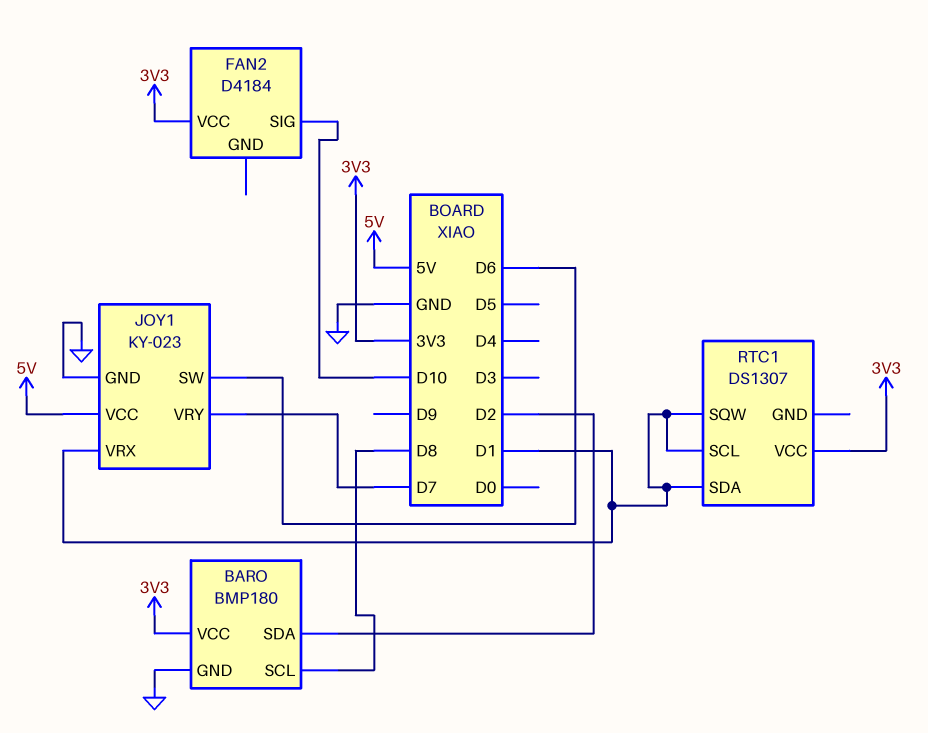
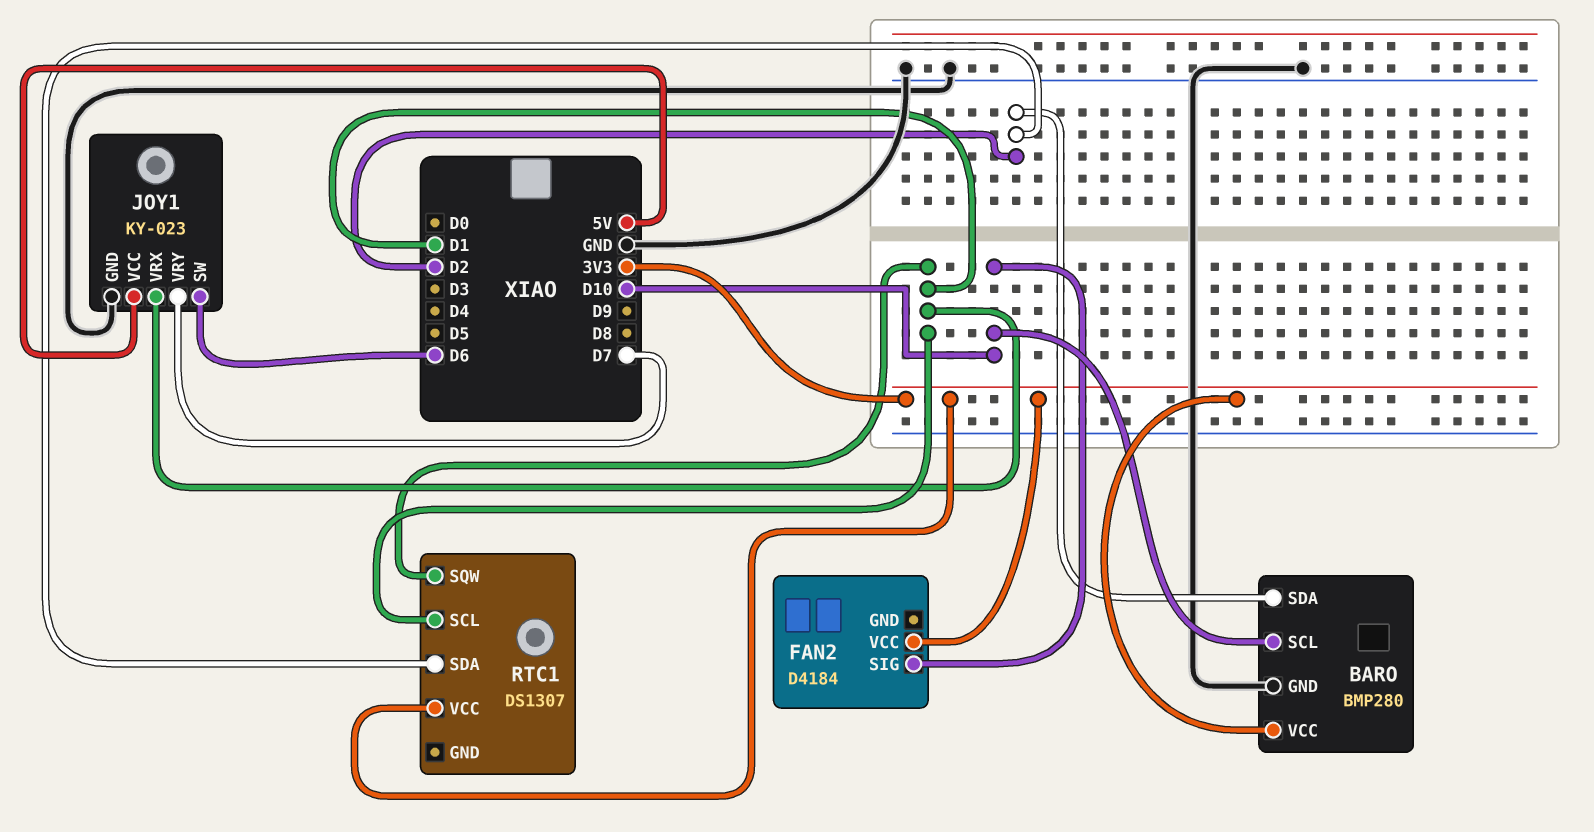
BARO: BMP180 -> BMP280
BARO pin SCL: D8 -> D10
RTC1 pin SDA: D1 -> D2

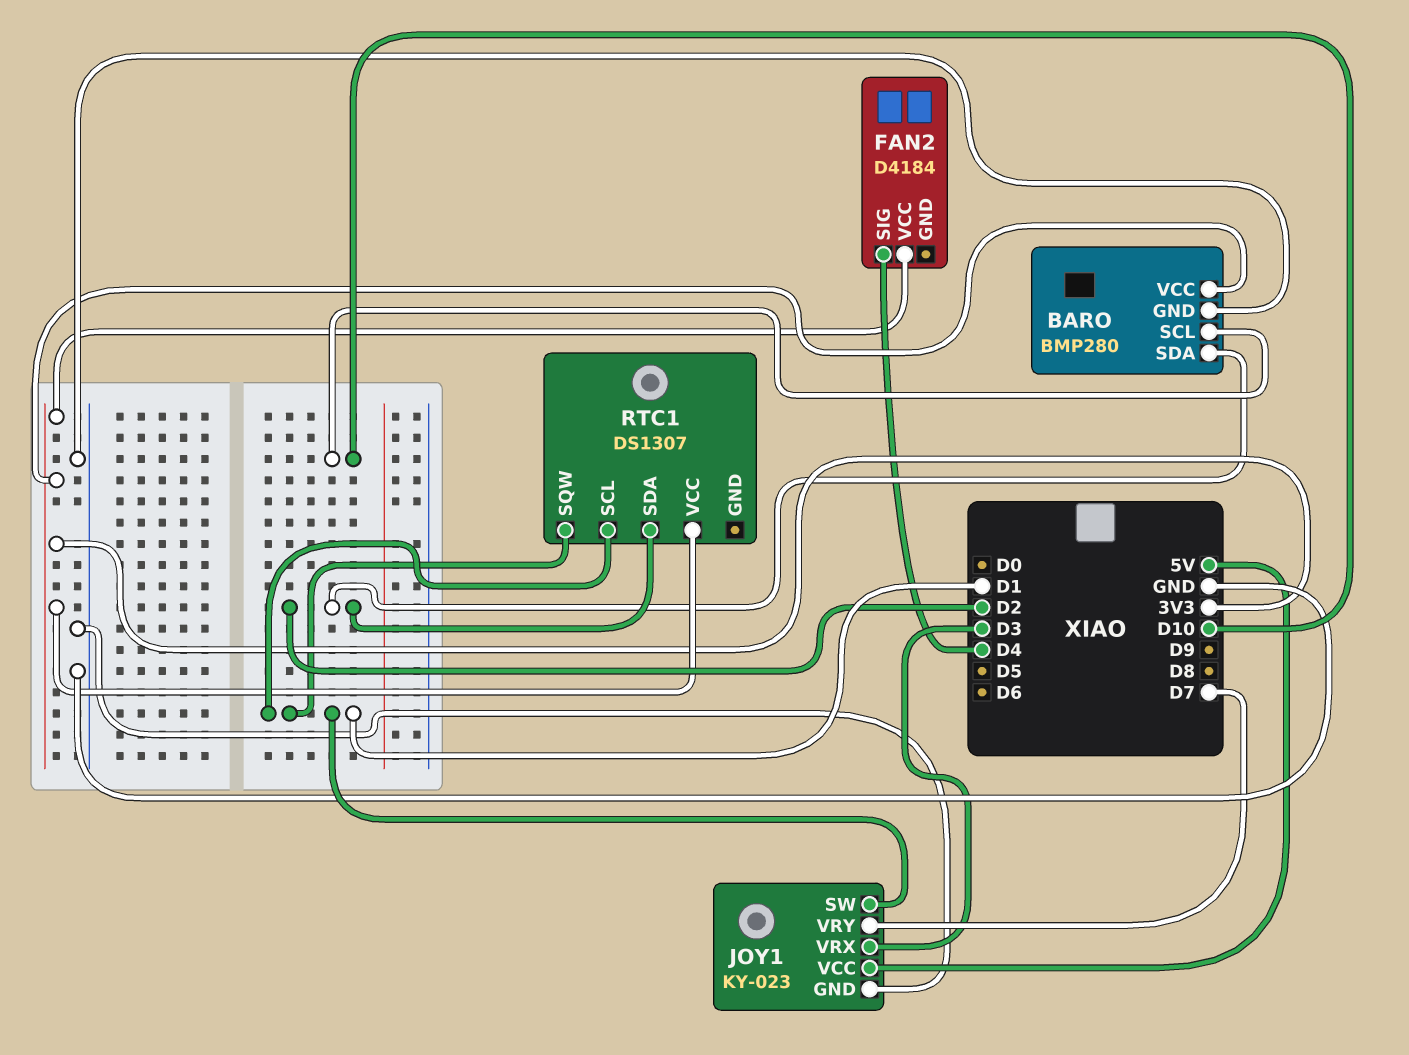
FAN2 pin SIG: D10 -> D4
JOY1 pin SW: D6 -> D1
JOY1 pin VRX: D1 -> D3

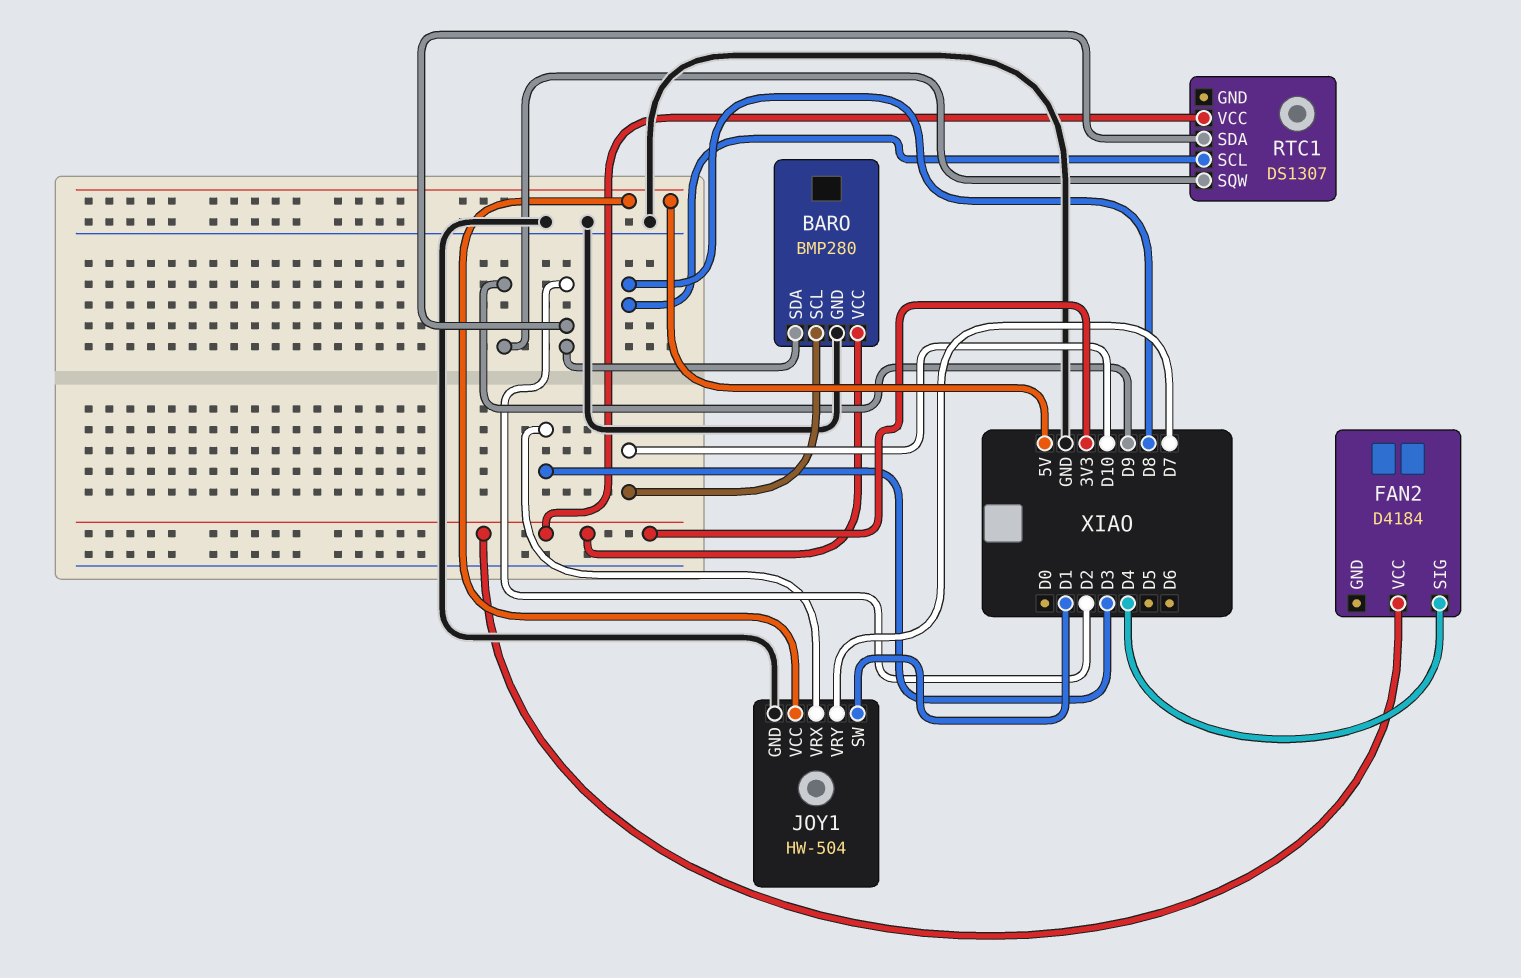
JOY1: KY-023 -> HW-504
RTC1 pin SCL: D1 -> D8
RTC1 pin SQW: D1 -> D9

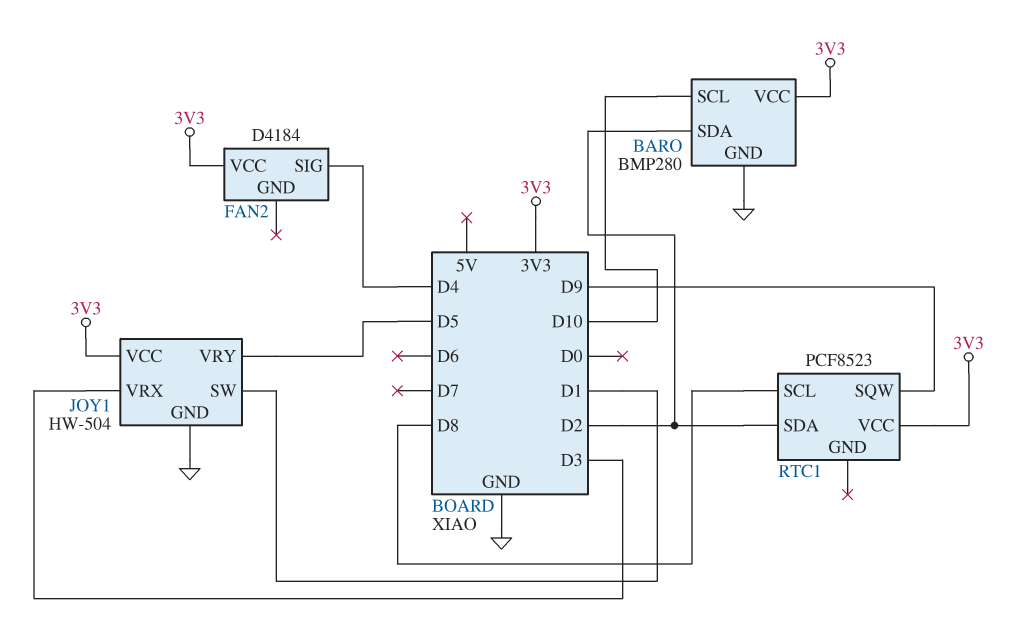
JOY1 pin VCC: 5V -> 3V3
JOY1 pin VRY: D7 -> D5
RTC1: DS1307 -> PCF8523

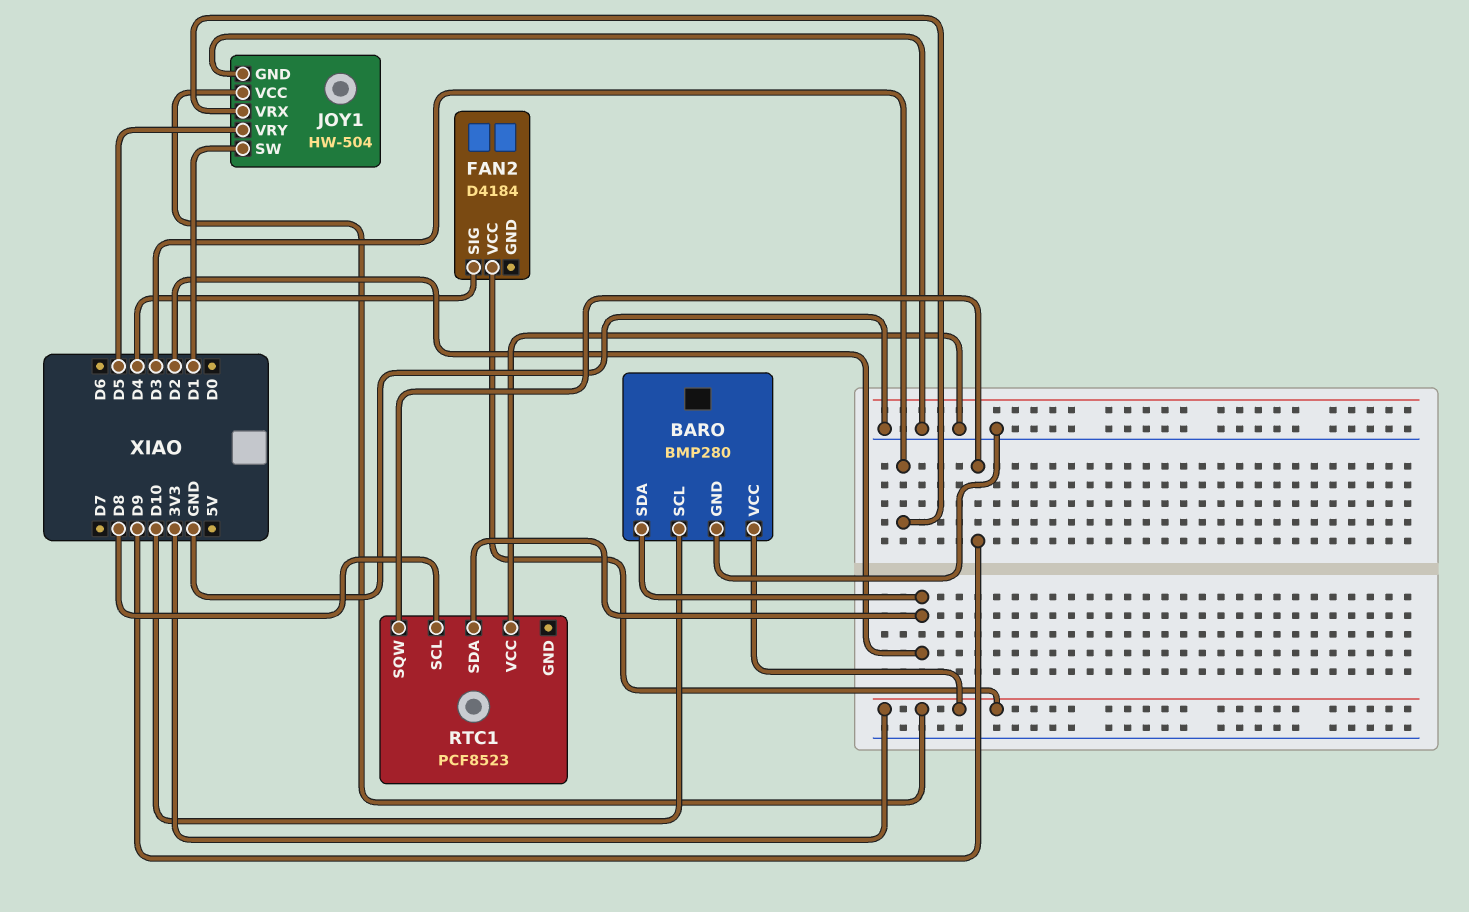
RTC1 pin VCC: 3V3 -> GND

